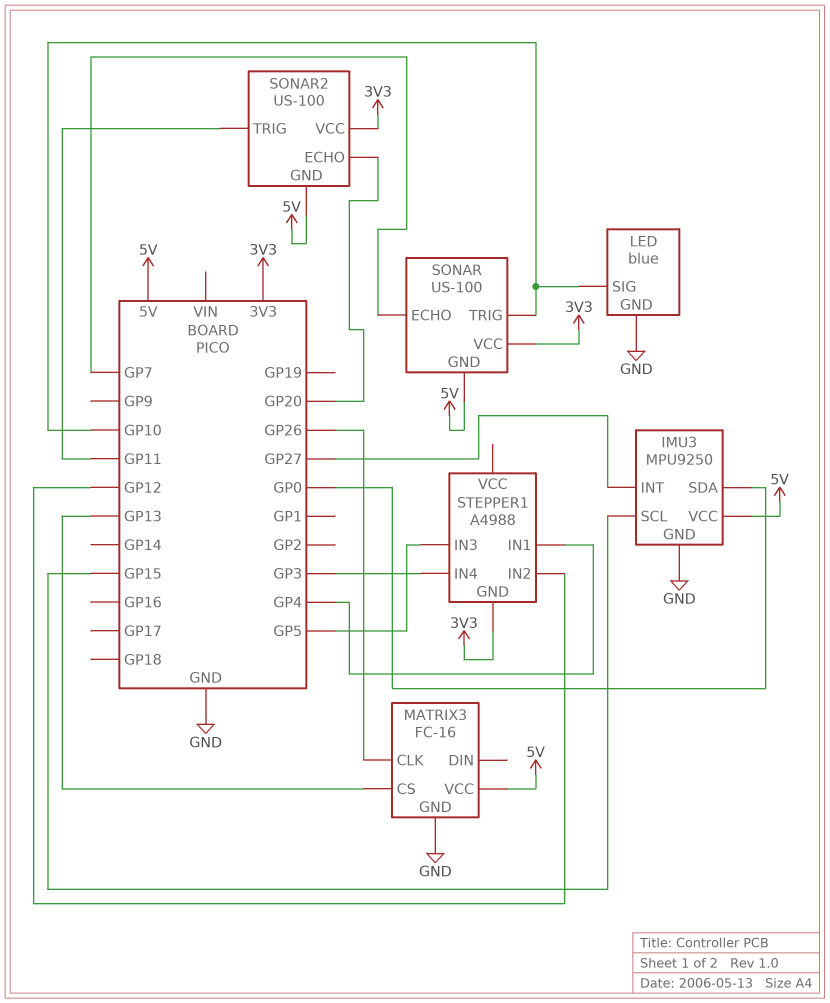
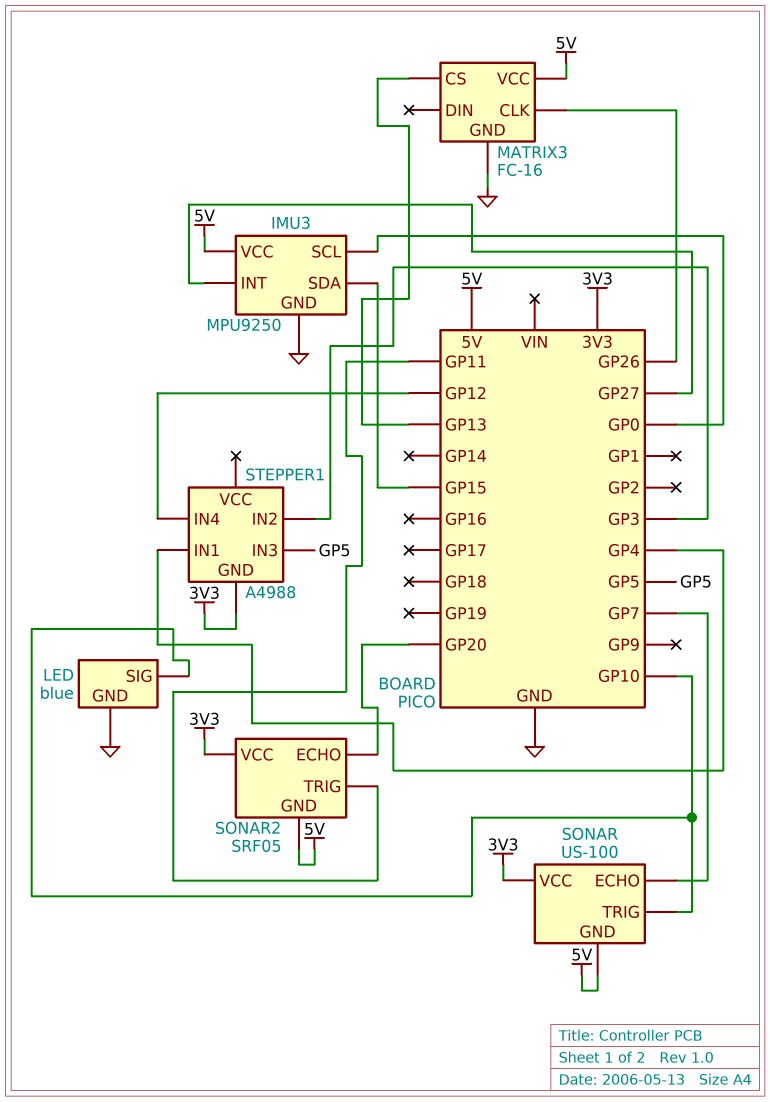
IMU3 pin SCL: GP15 -> GP0
IMU3 pin SDA: GP0 -> GP15
SONAR2: US-100 -> SRF05
STEPPER1 pin IN2: GP12 -> GP3
STEPPER1 pin IN4: GP3 -> GP12

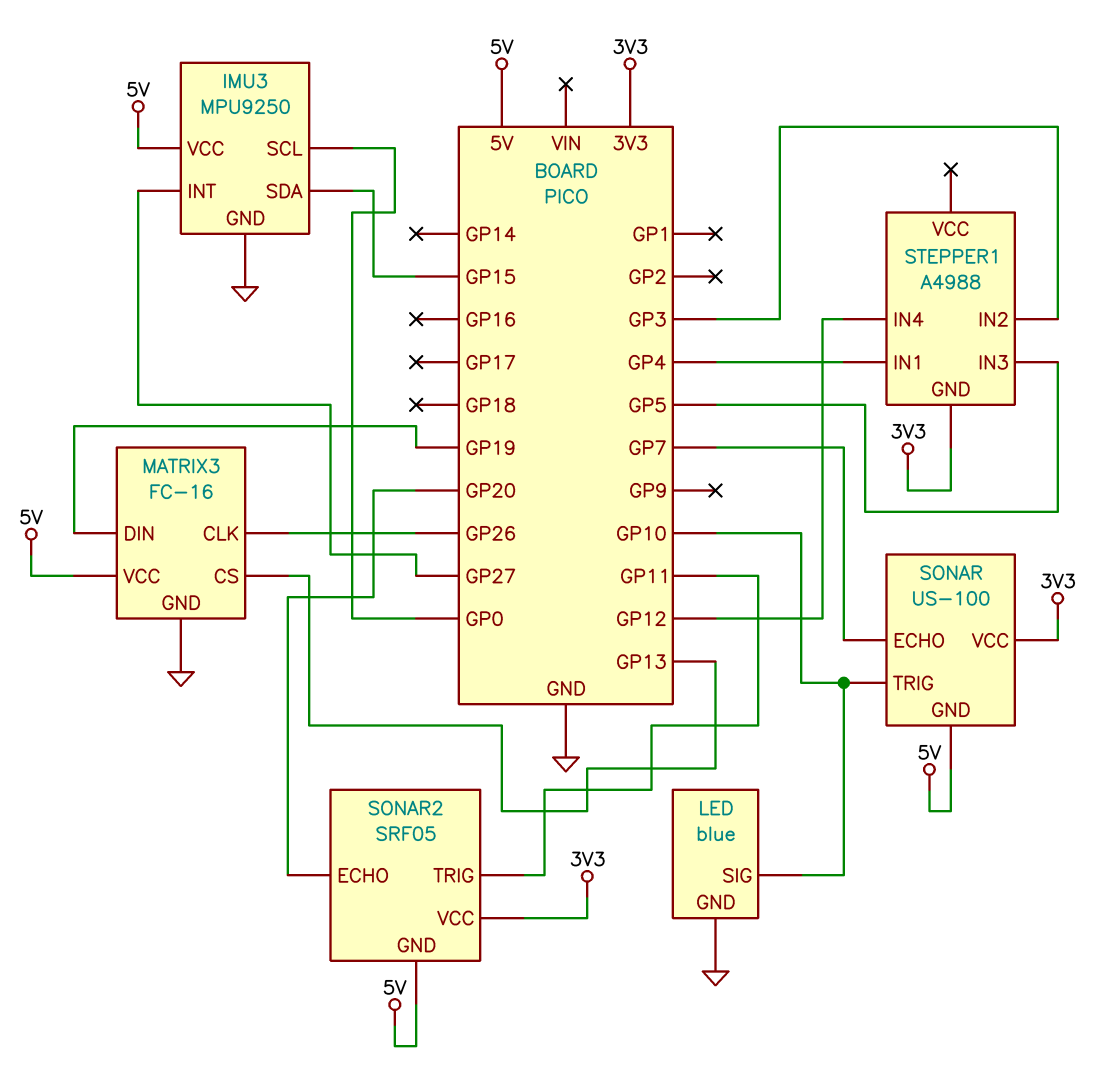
MATRIX3 pin DIN: none -> GP19

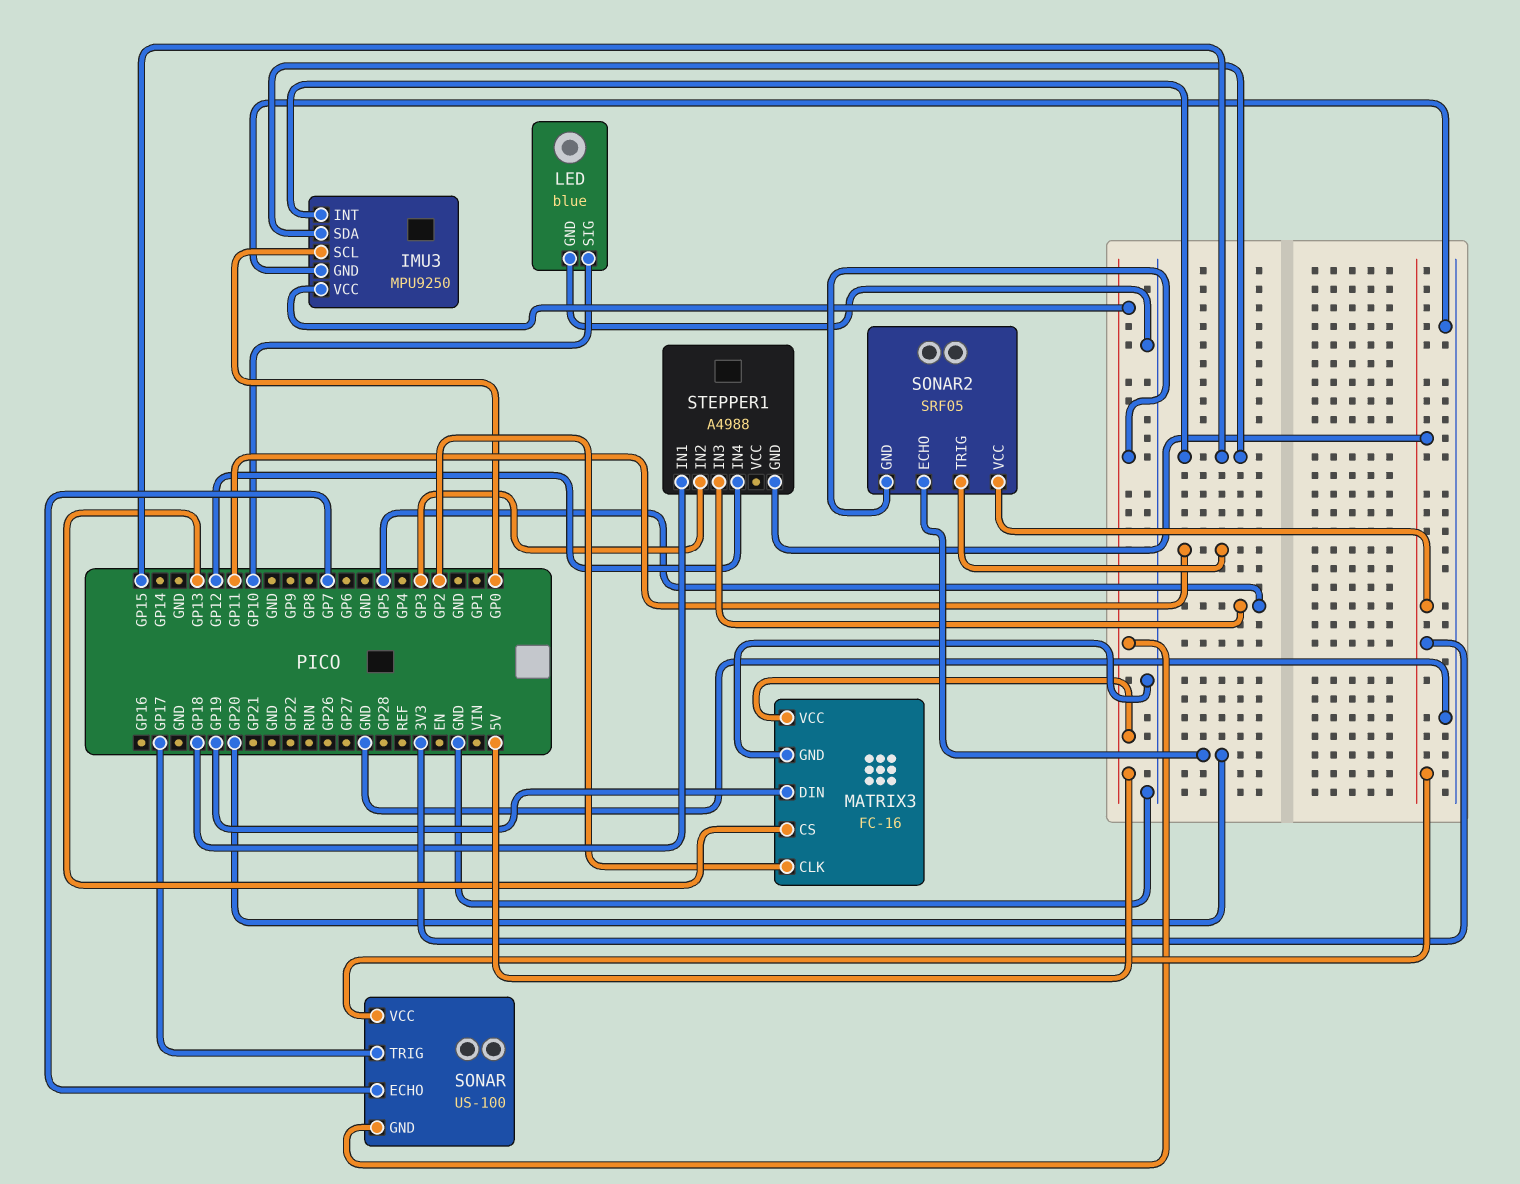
IMU3 pin INT: GP27 -> GP15
MATRIX3 pin CLK: GP26 -> GP2
SONAR pin TRIG: GP10 -> GP17
STEPPER1 pin IN1: GP4 -> GP18

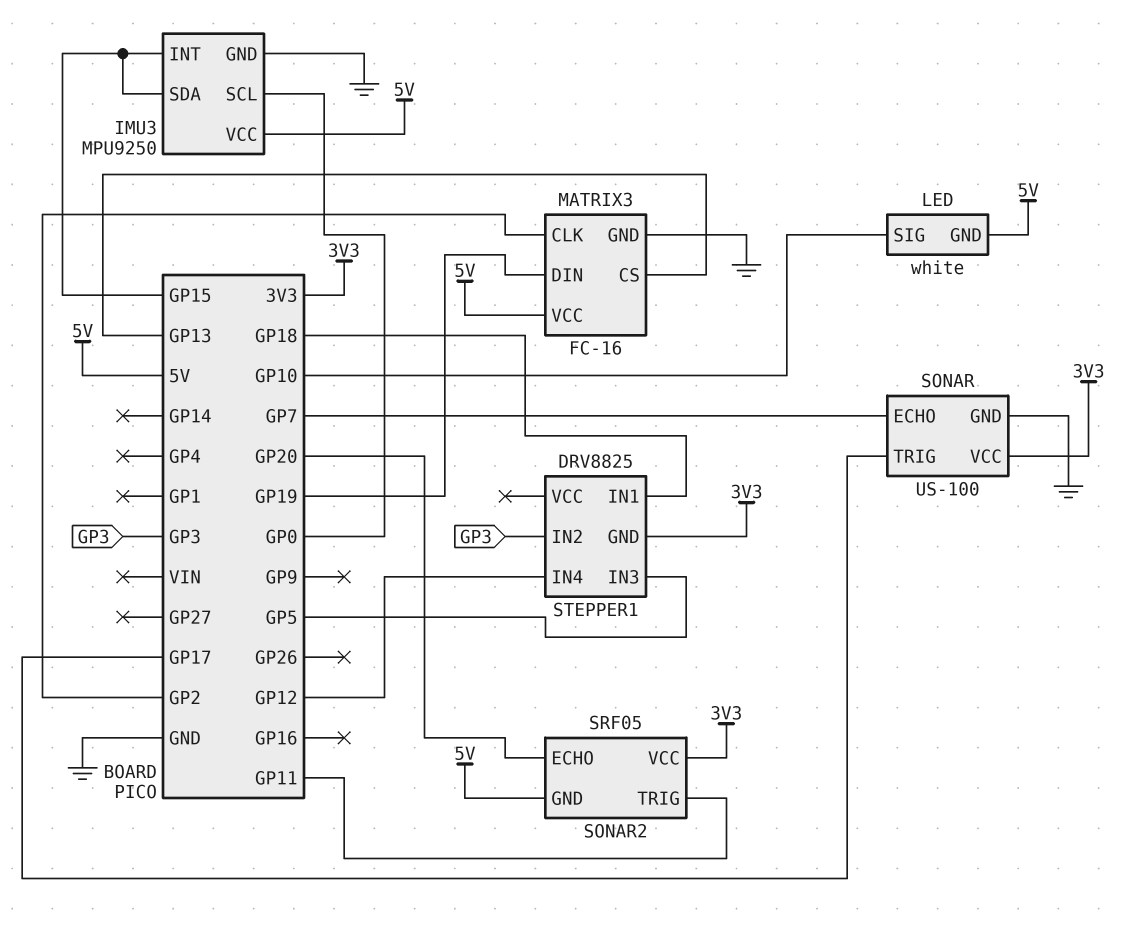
LED: blue -> white
LED pin GND: GND -> 5V
SONAR pin GND: 5V -> GND
STEPPER1: A4988 -> DRV8825

